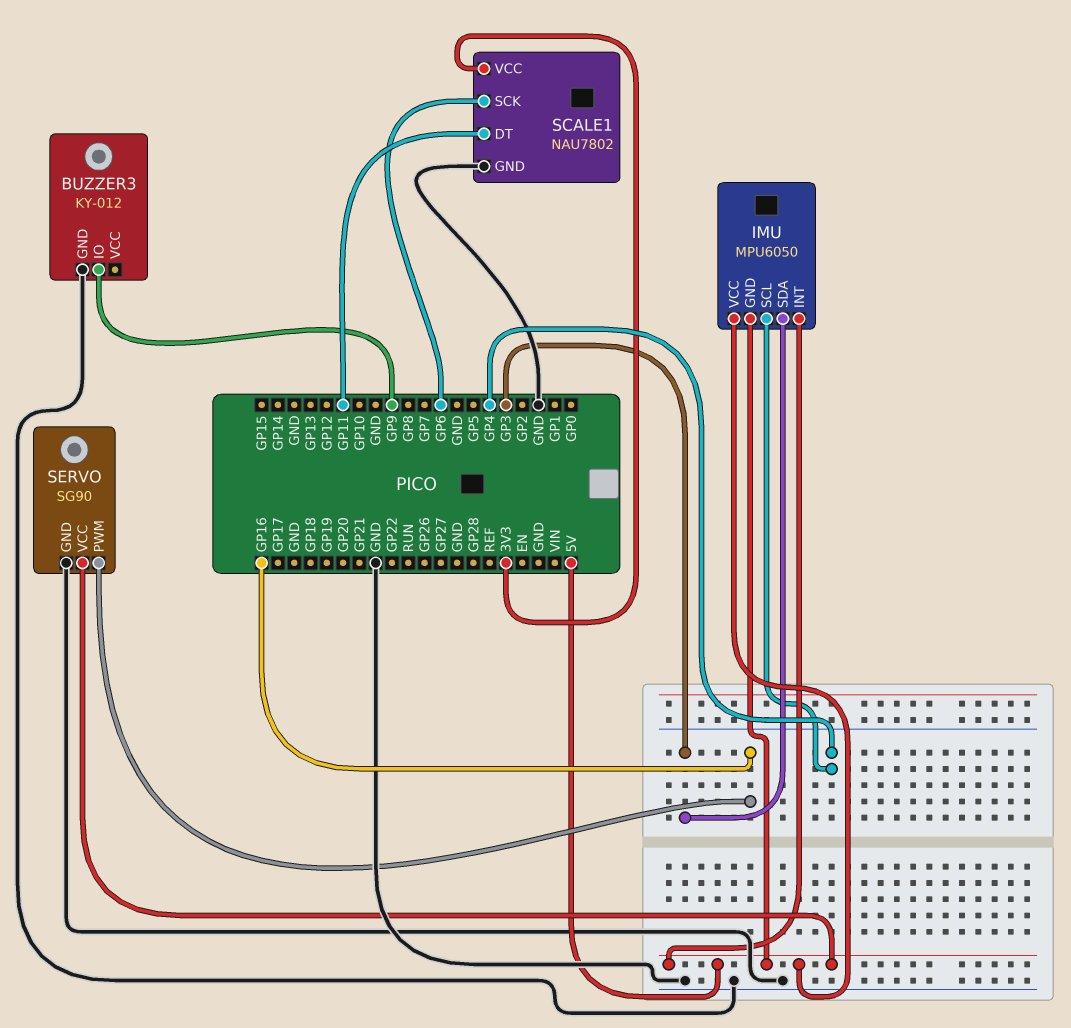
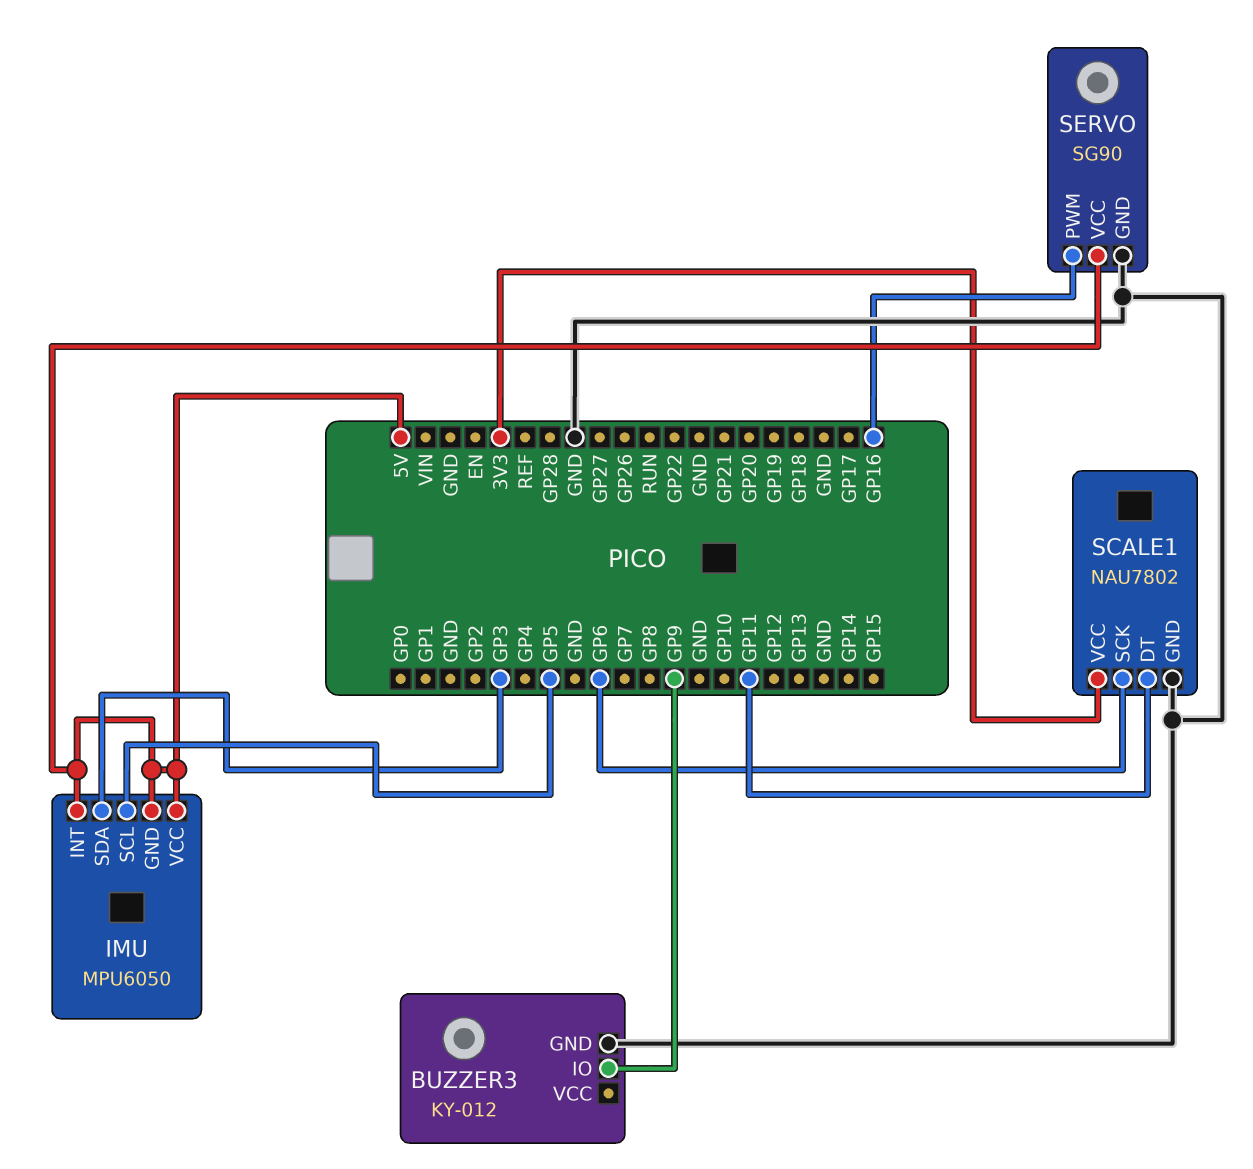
IMU pin SCL: GP4 -> GP5

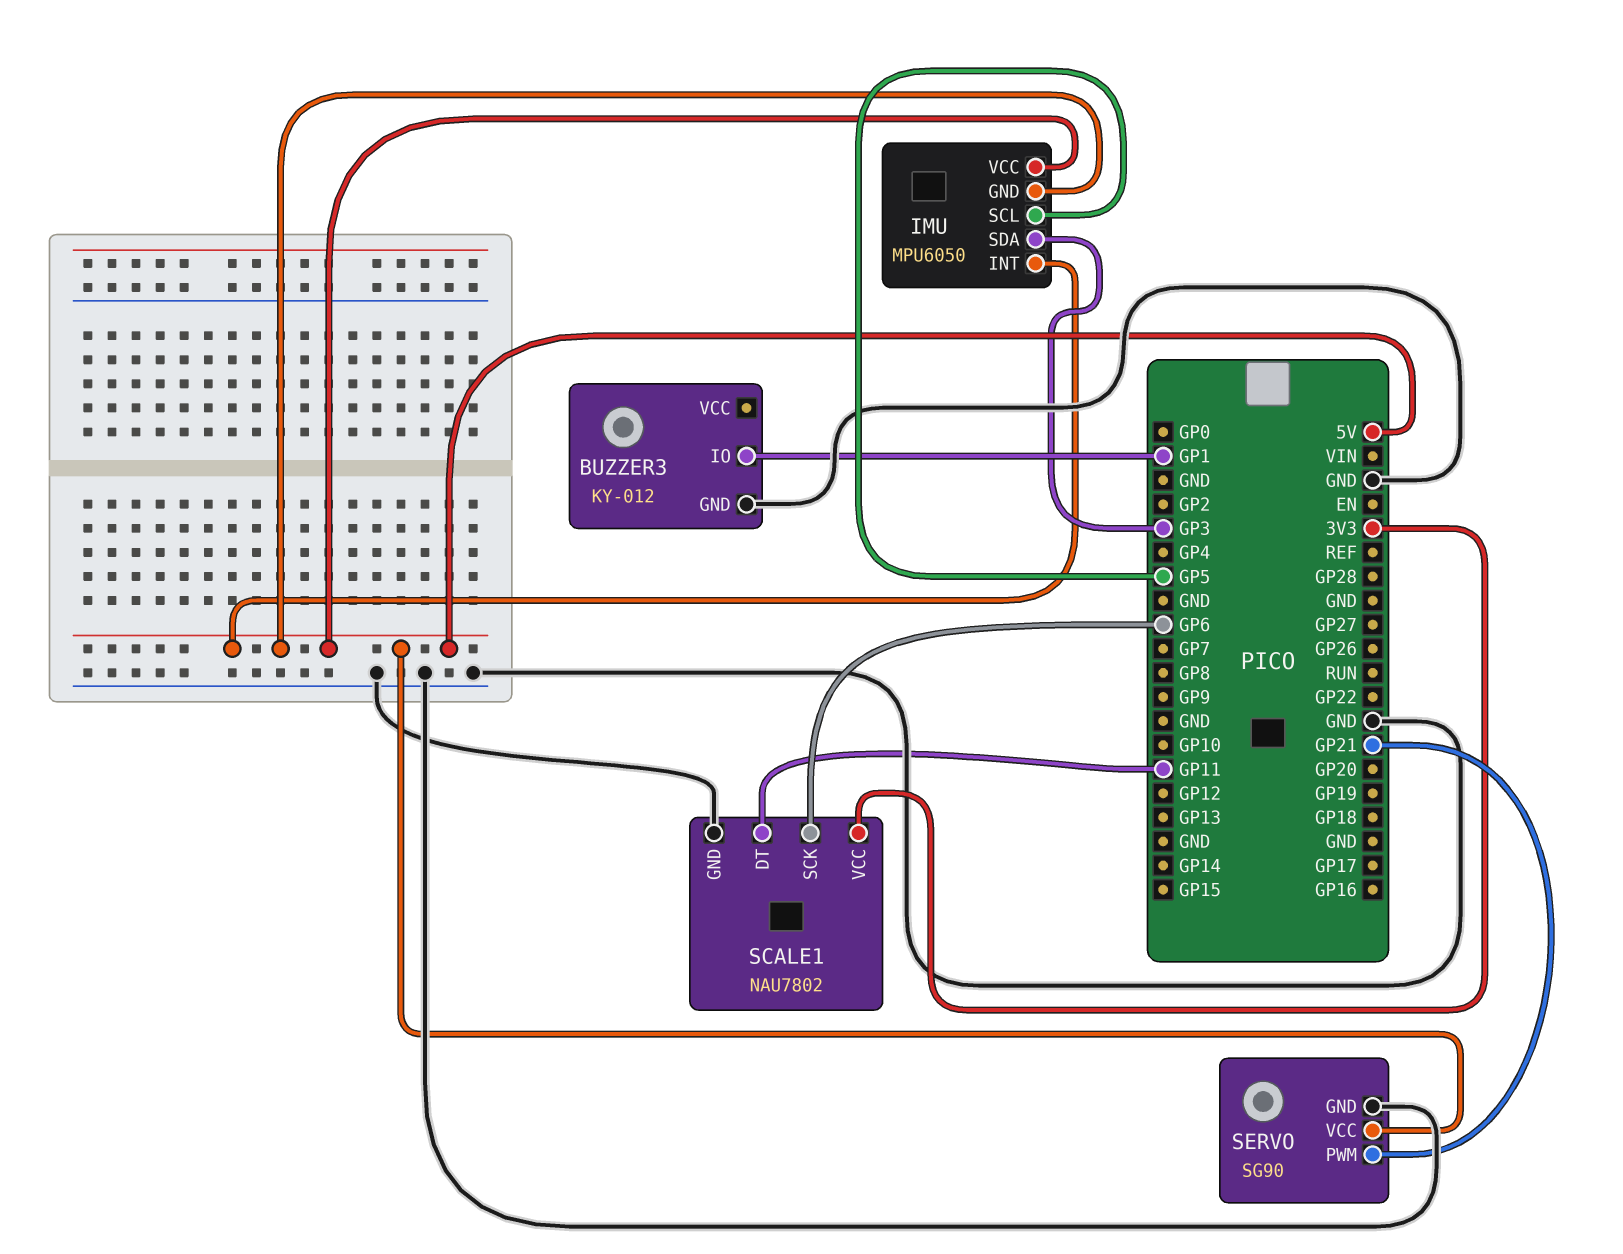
BUZZER3 pin IO: GP9 -> GP1
SERVO pin PWM: GP16 -> GP21

